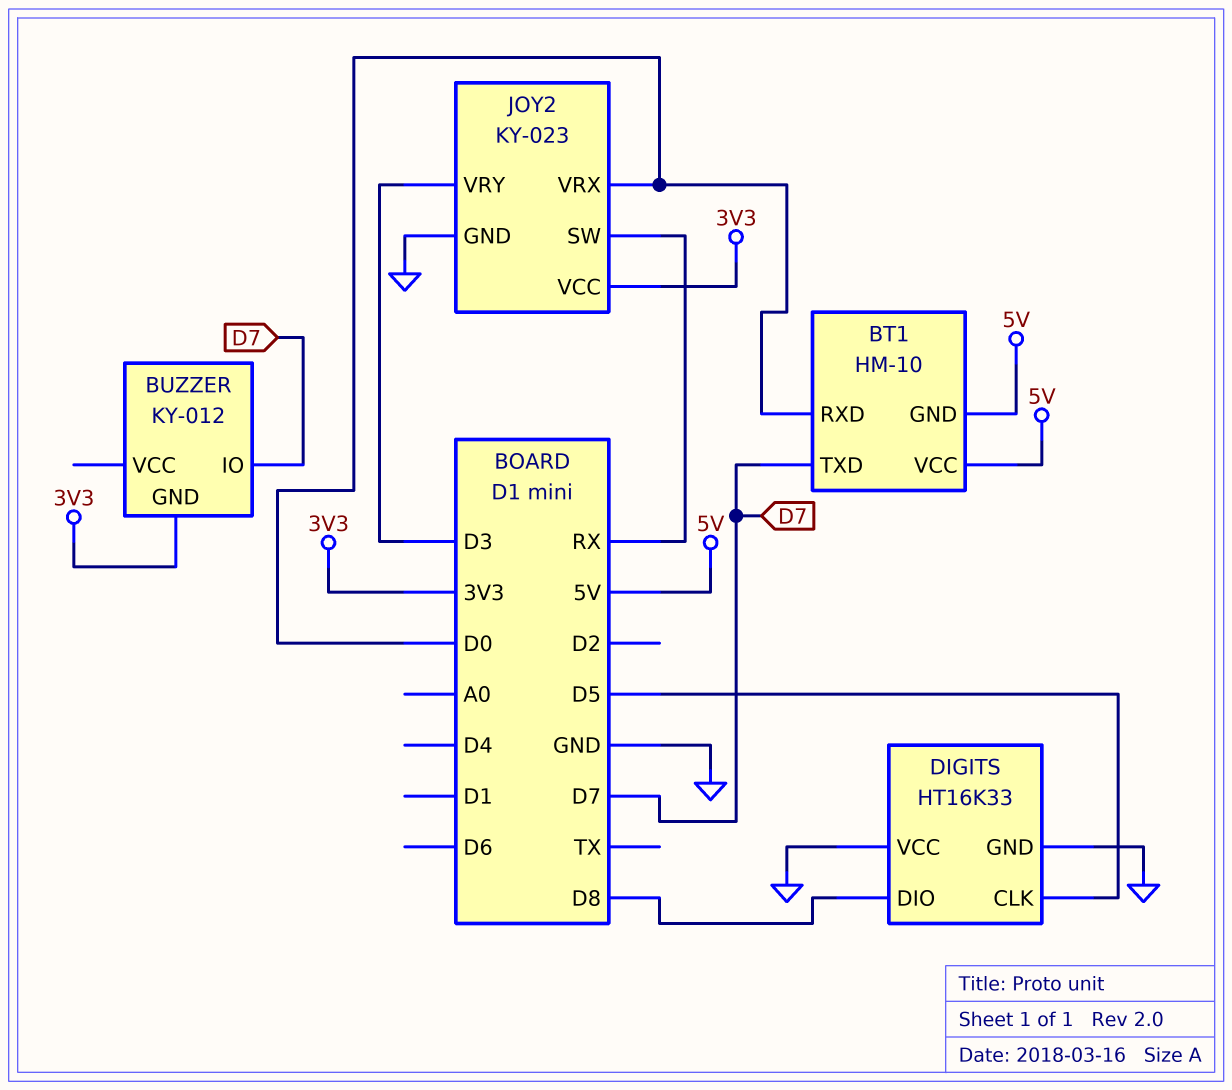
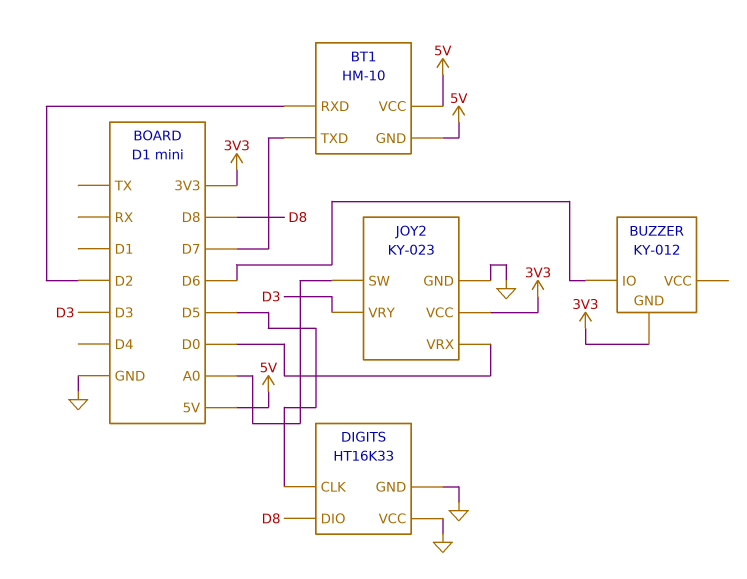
BT1 pin RXD: D0 -> D2
BUZZER pin IO: D7 -> D6
JOY2 pin SW: RX -> A0

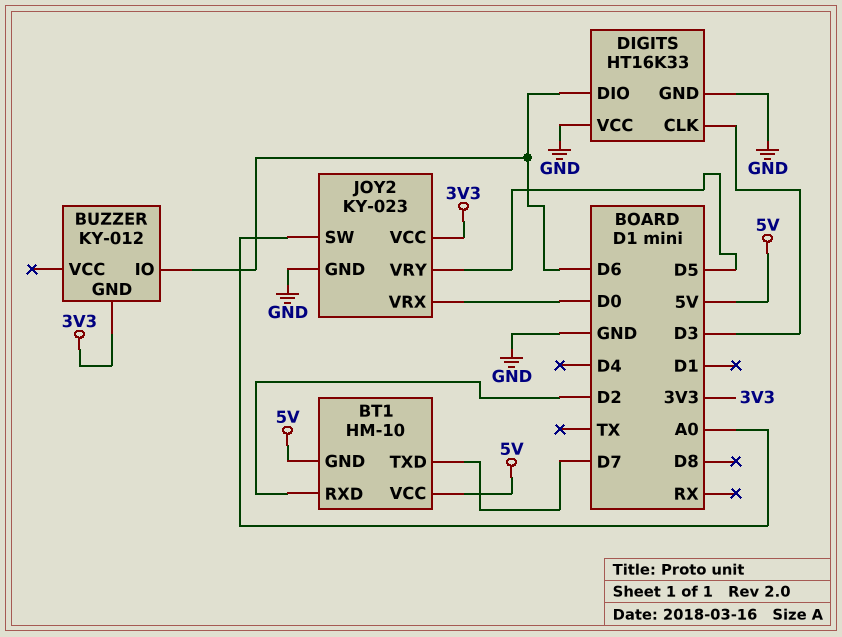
DIGITS pin CLK: D5 -> D3
DIGITS pin DIO: D8 -> D6
JOY2 pin VRY: D3 -> D5

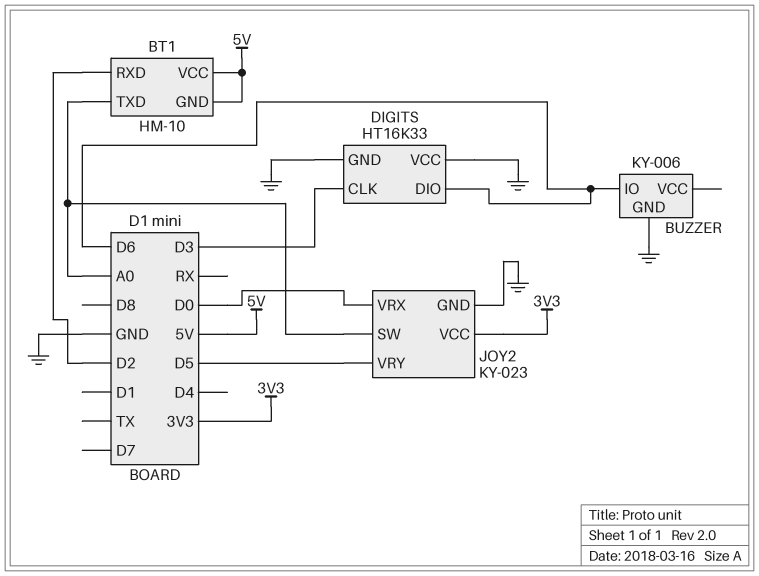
BT1 pin TXD: D7 -> A0
BUZZER: KY-012 -> KY-006
BUZZER pin GND: 3V3 -> GND

